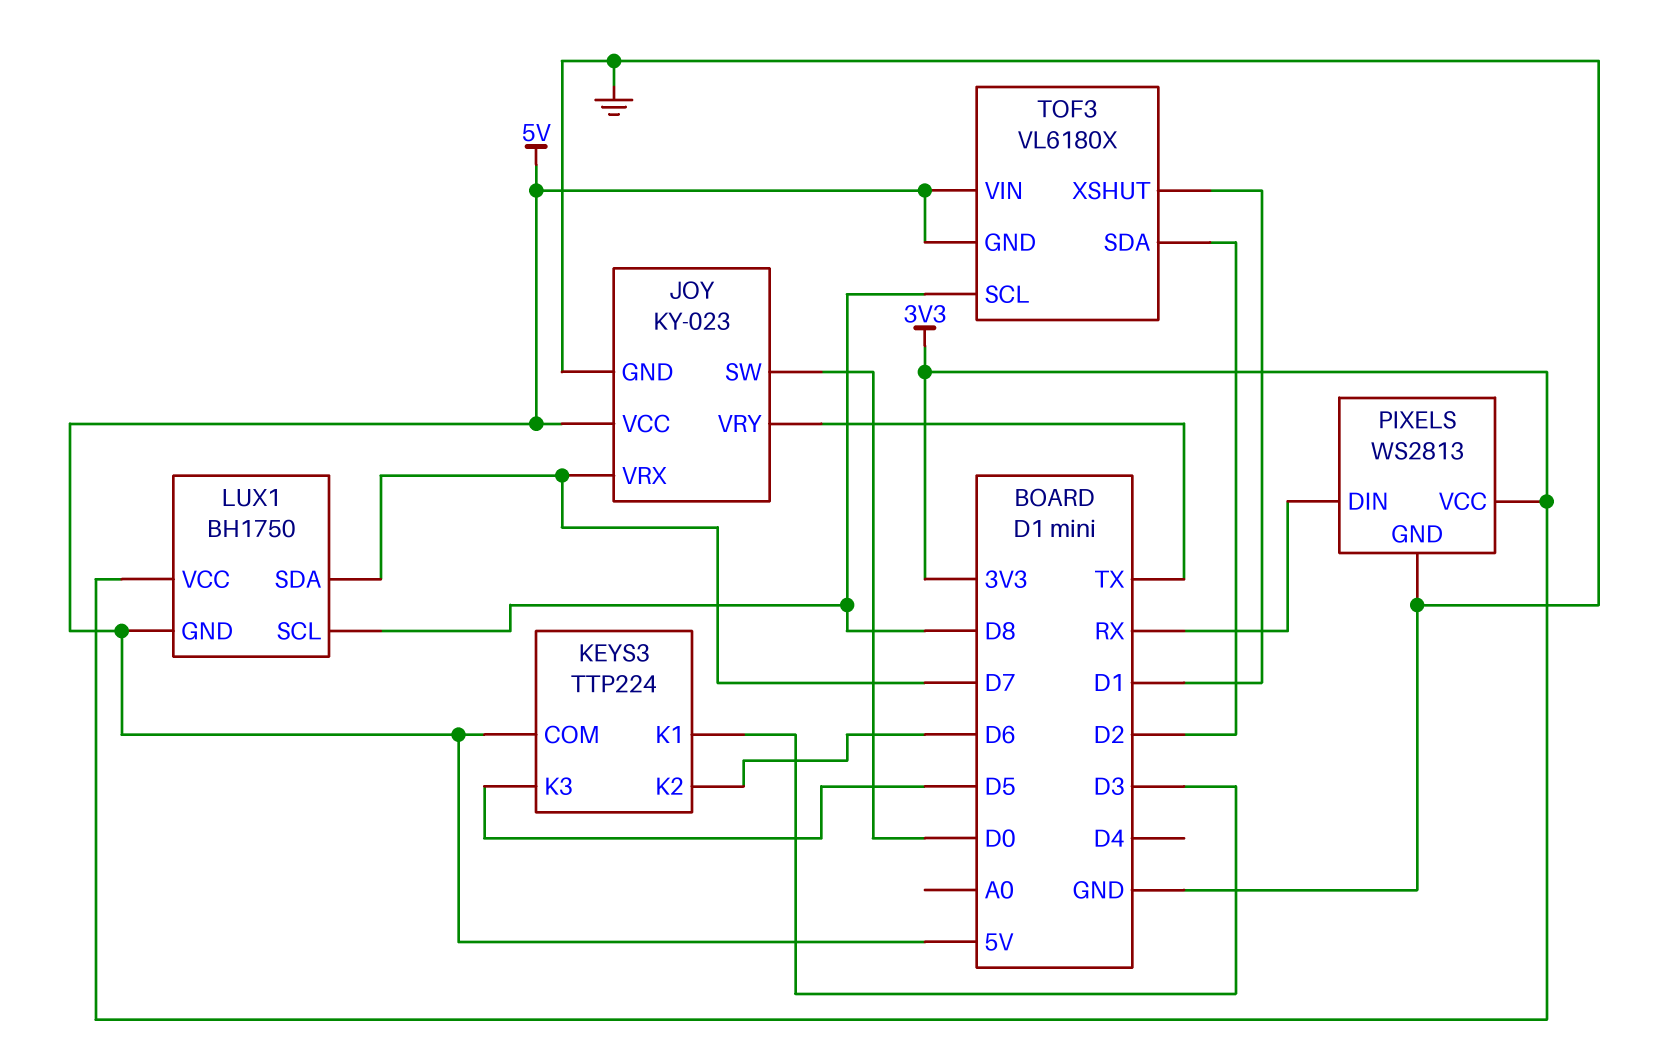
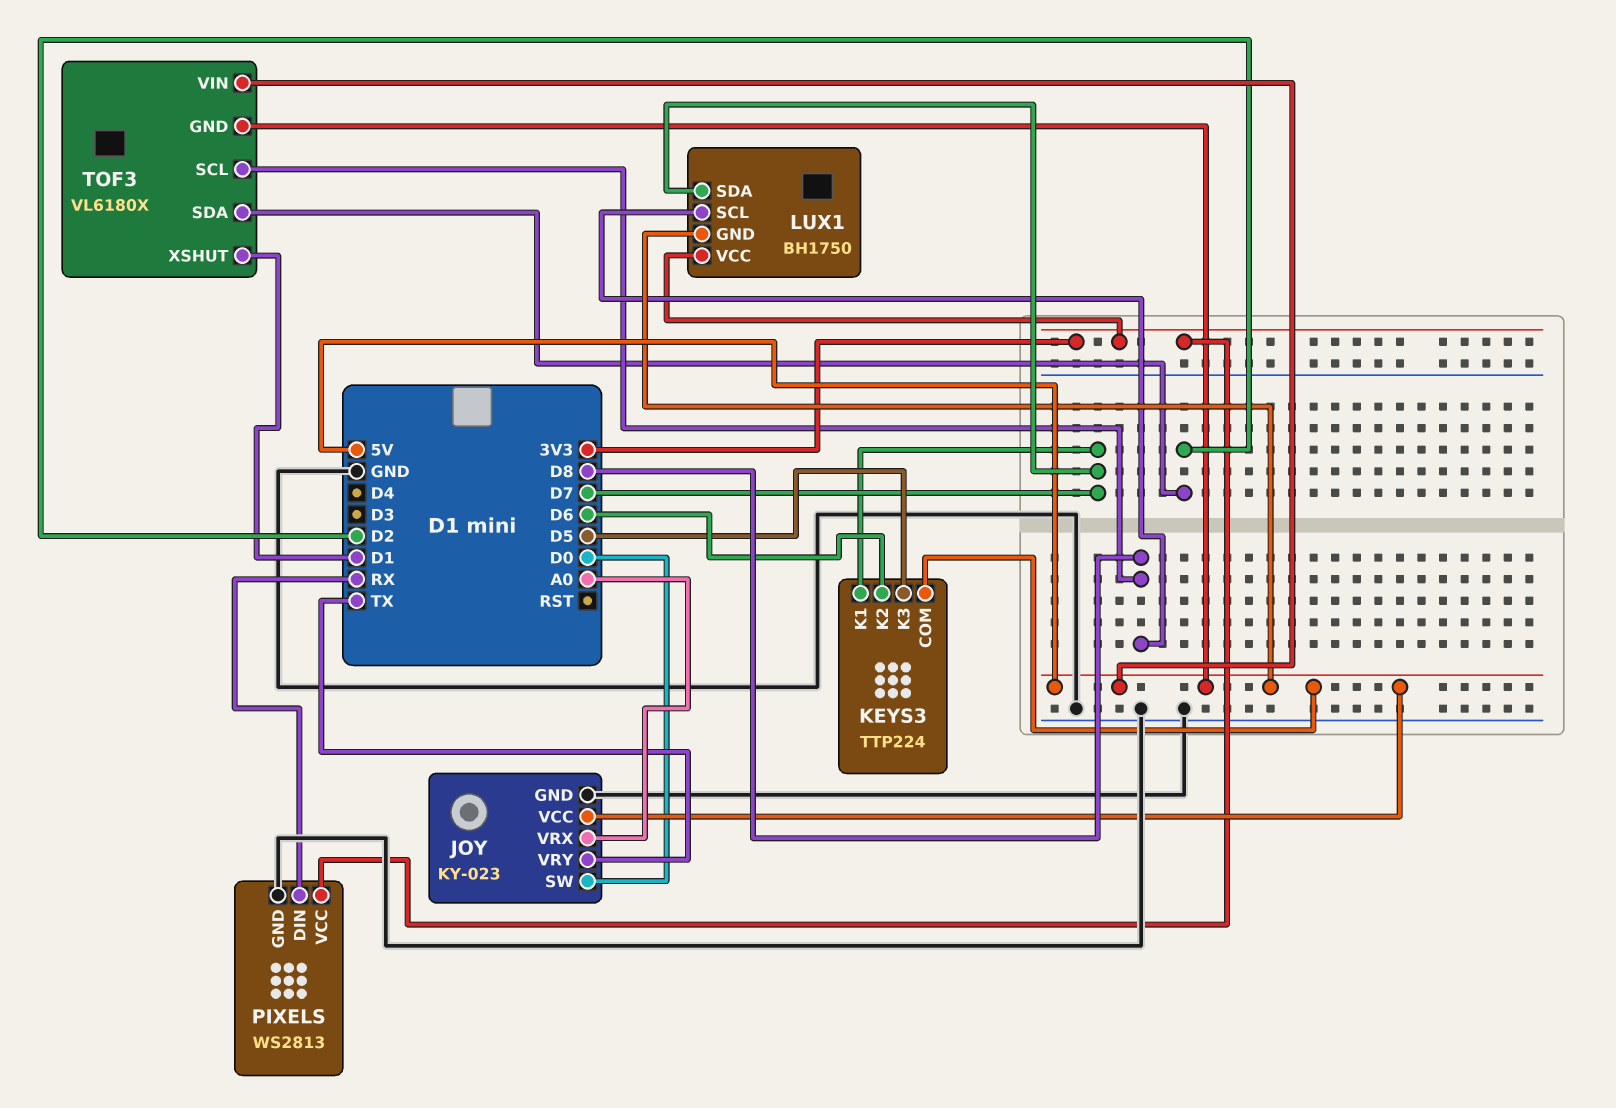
JOY pin VRX: D7 -> A0
KEYS3 pin K1: D3 -> D7

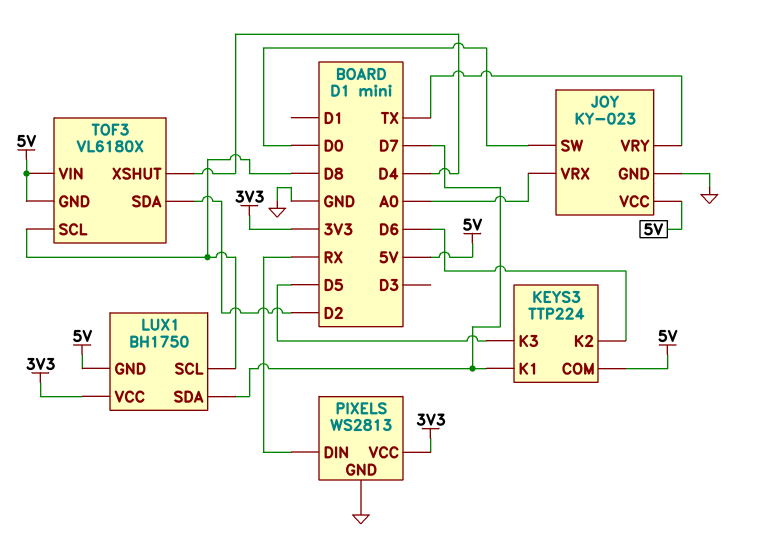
TOF3 pin XSHUT: D1 -> D4

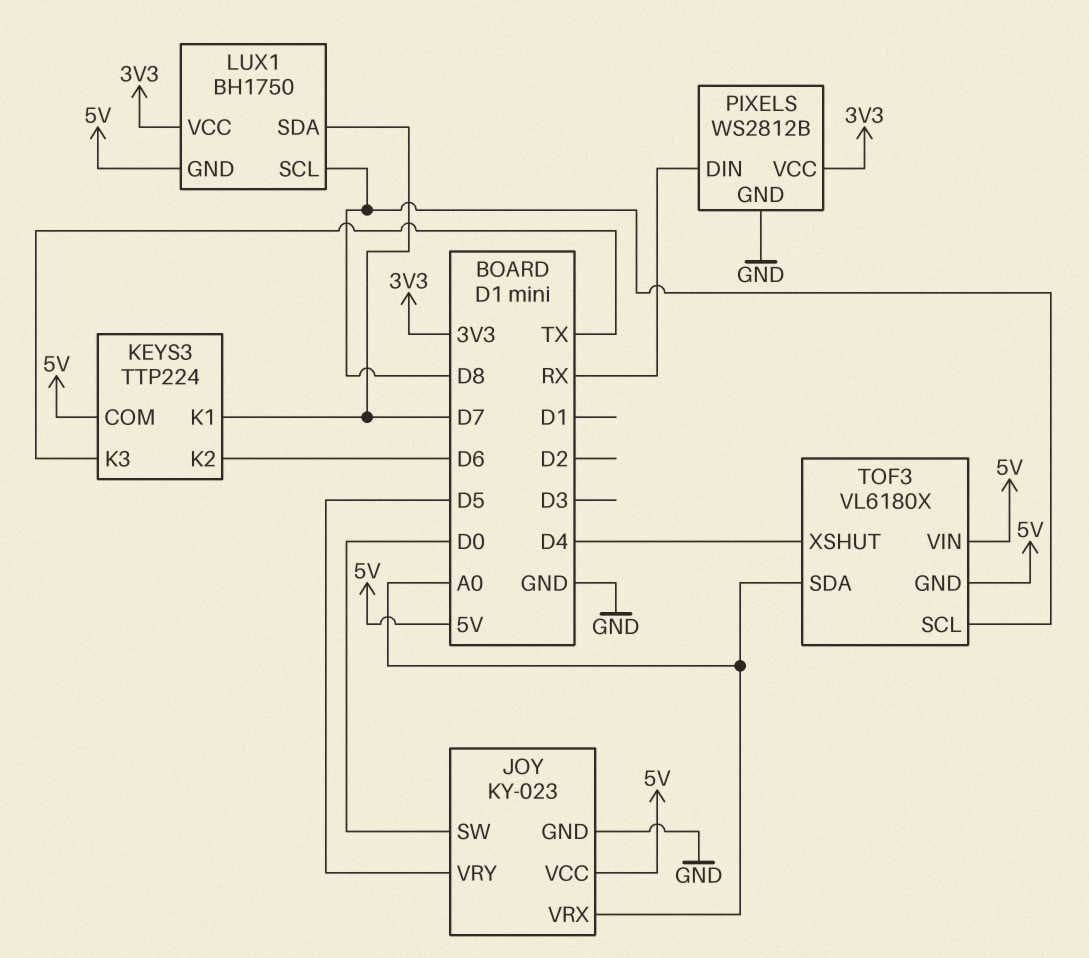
JOY pin VRY: TX -> D5
KEYS3 pin K3: D5 -> TX
PIXELS: WS2813 -> WS2812B
TOF3 pin SDA: D2 -> A0

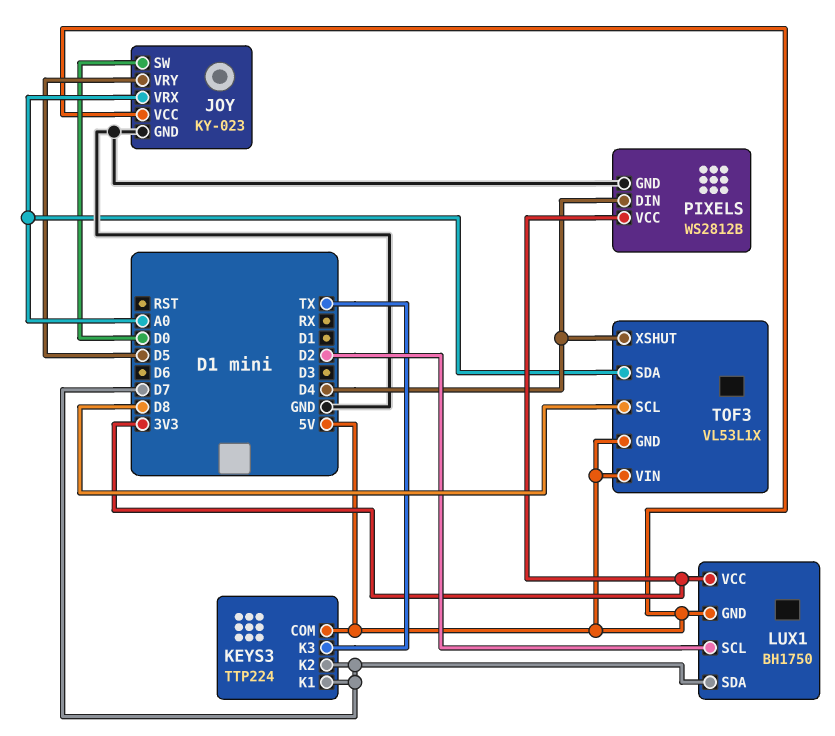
KEYS3 pin K2: D6 -> D7
LUX1 pin SCL: D8 -> D2
PIXELS pin DIN: RX -> D4
TOF3: VL6180X -> VL53L1X

